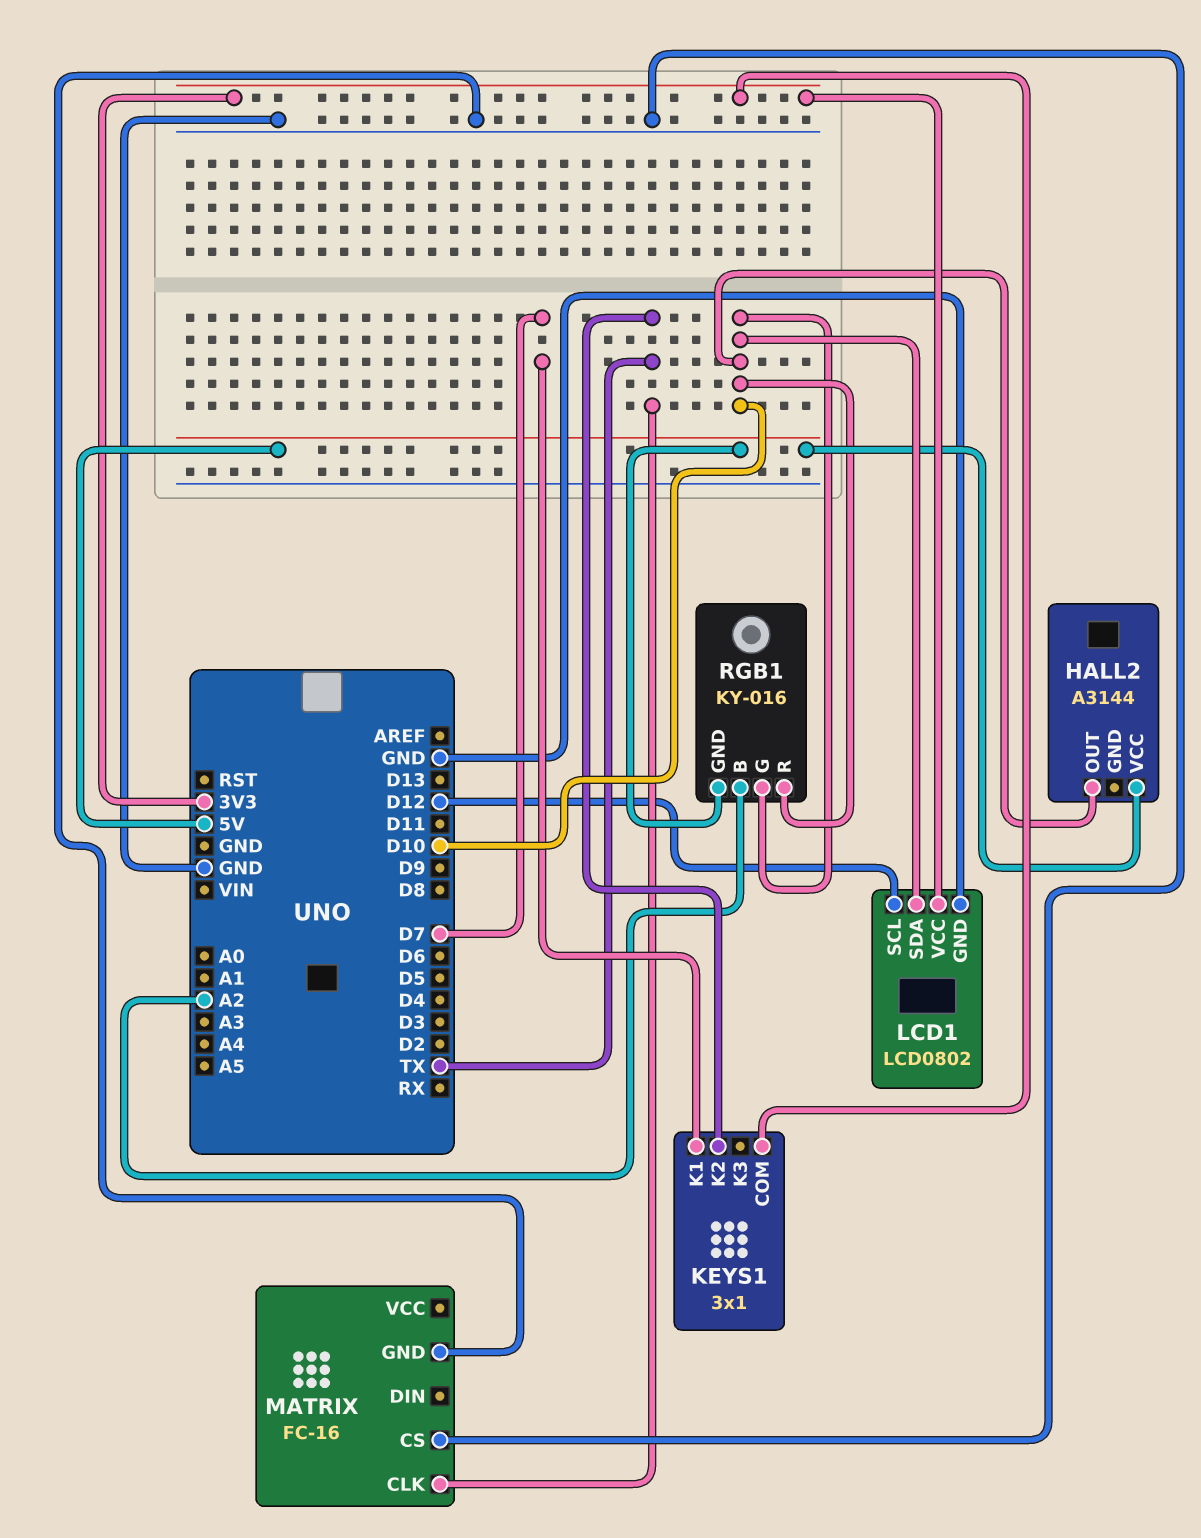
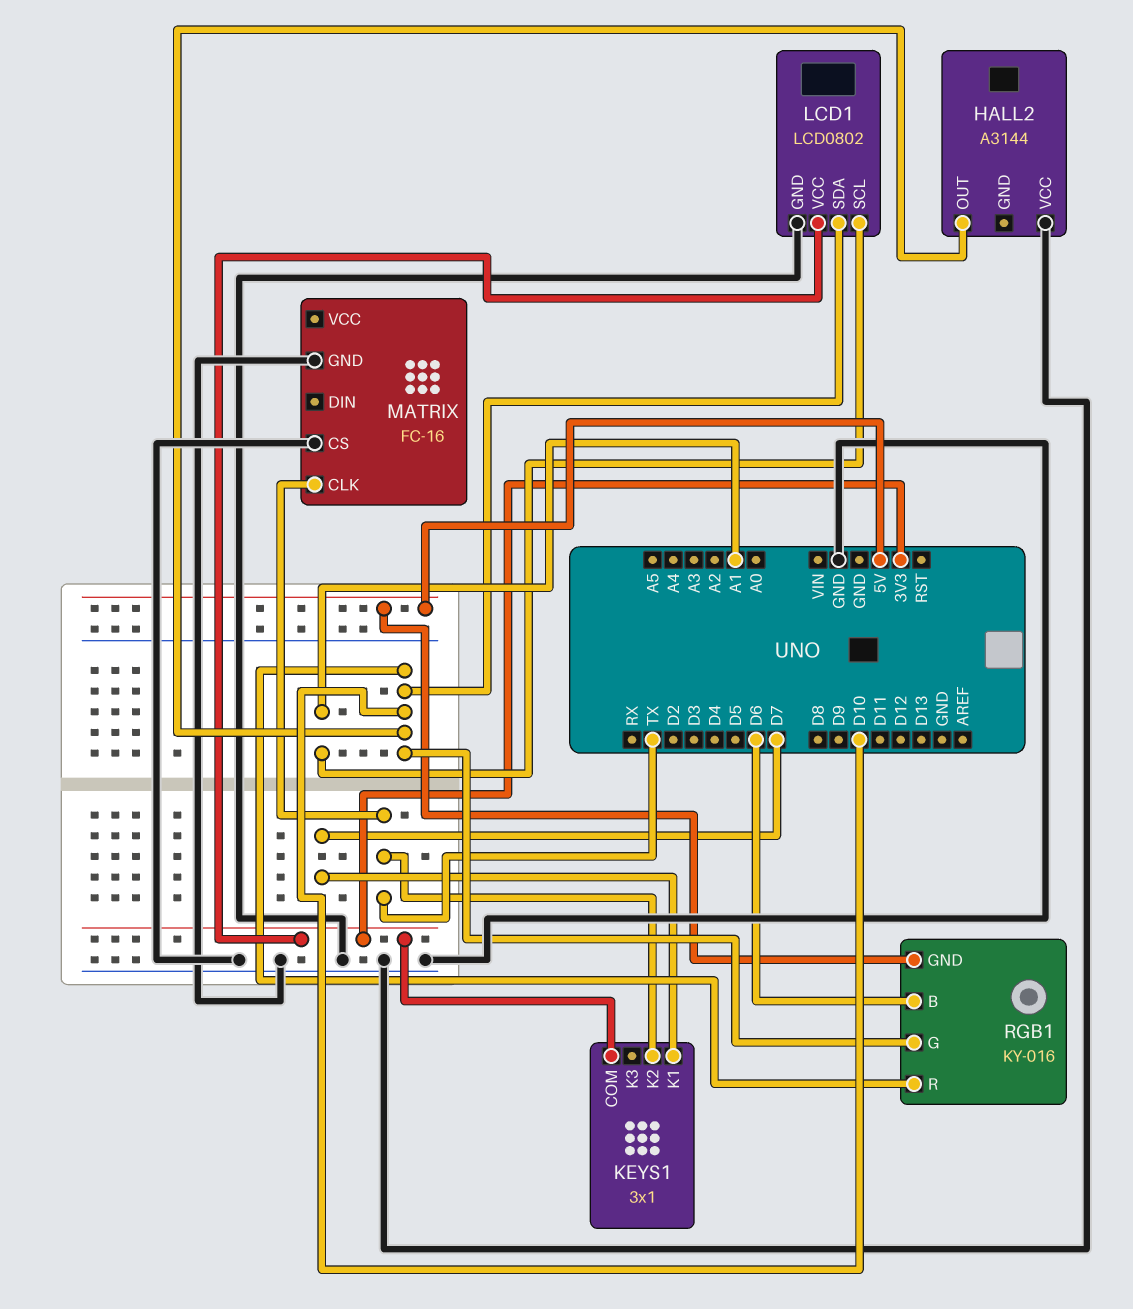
HALL2 pin VCC: 5V -> GND
LCD1 pin SCL: D12 -> A1
RGB1 pin B: A2 -> D6

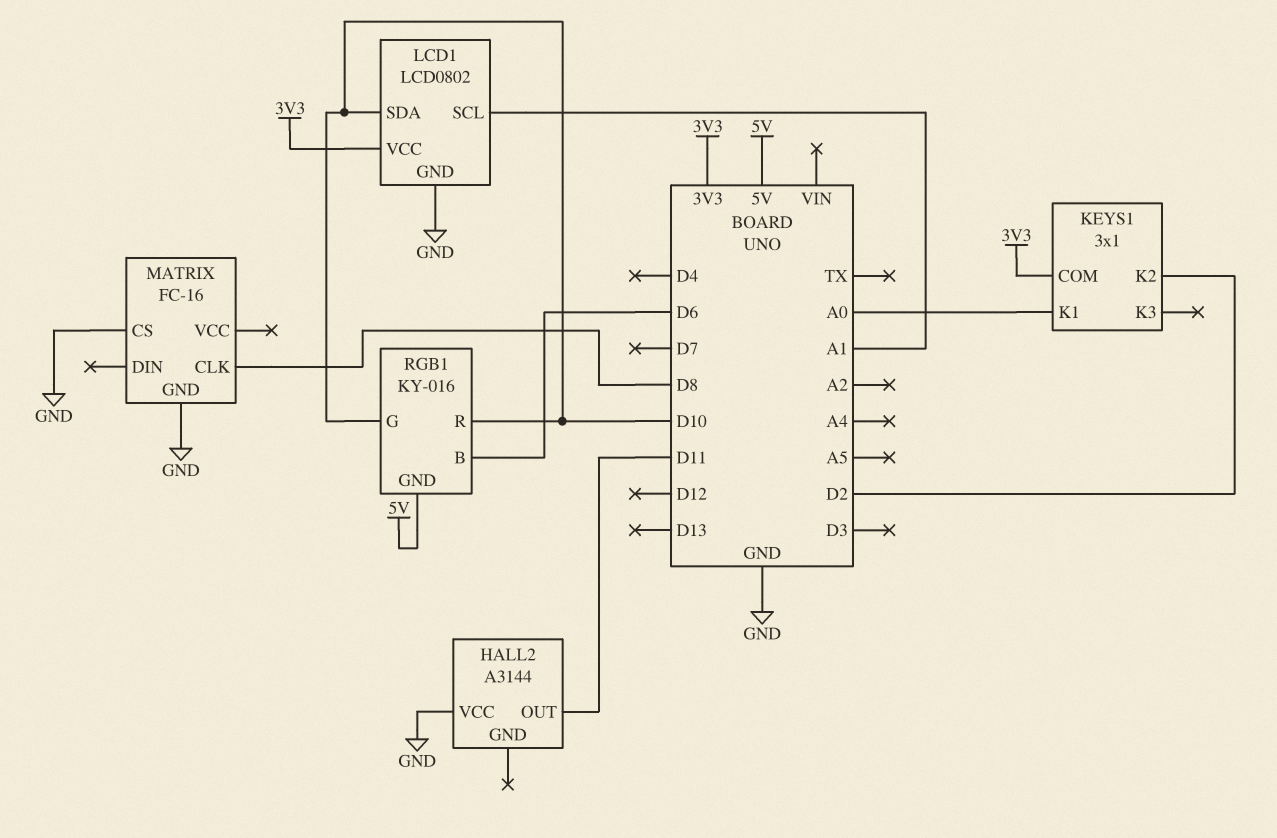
HALL2 pin OUT: D10 -> D11
KEYS1 pin K1: D7 -> A0
KEYS1 pin K2: TX -> D2
MATRIX pin CLK: TX -> D8

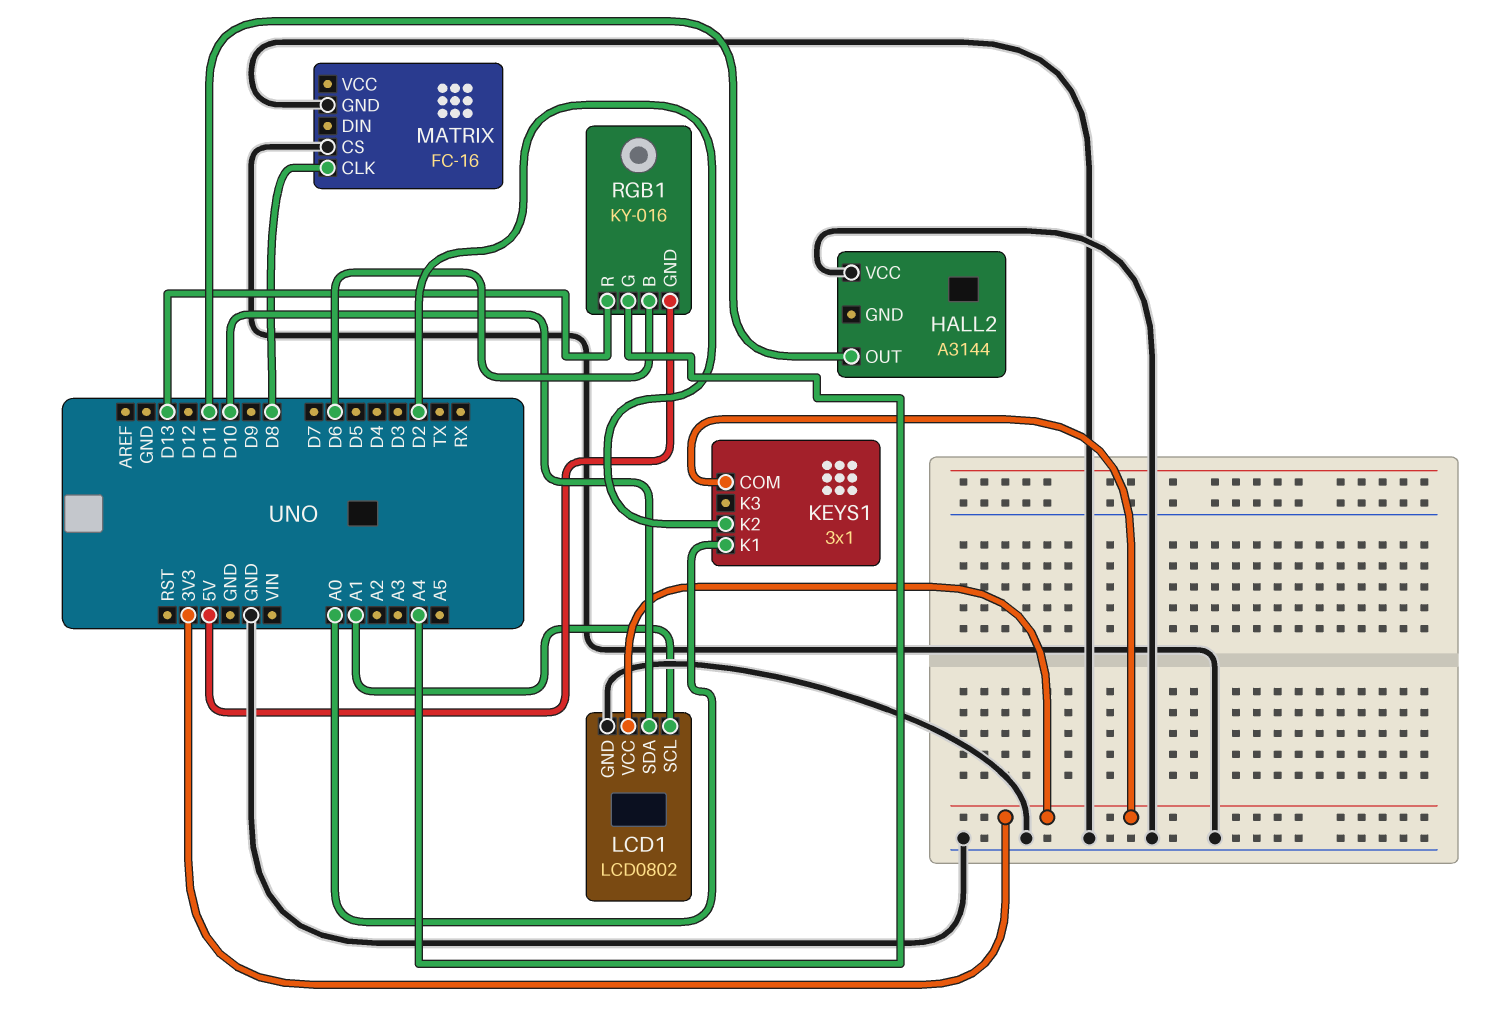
RGB1 pin G: D10 -> A4
RGB1 pin R: D10 -> D13

